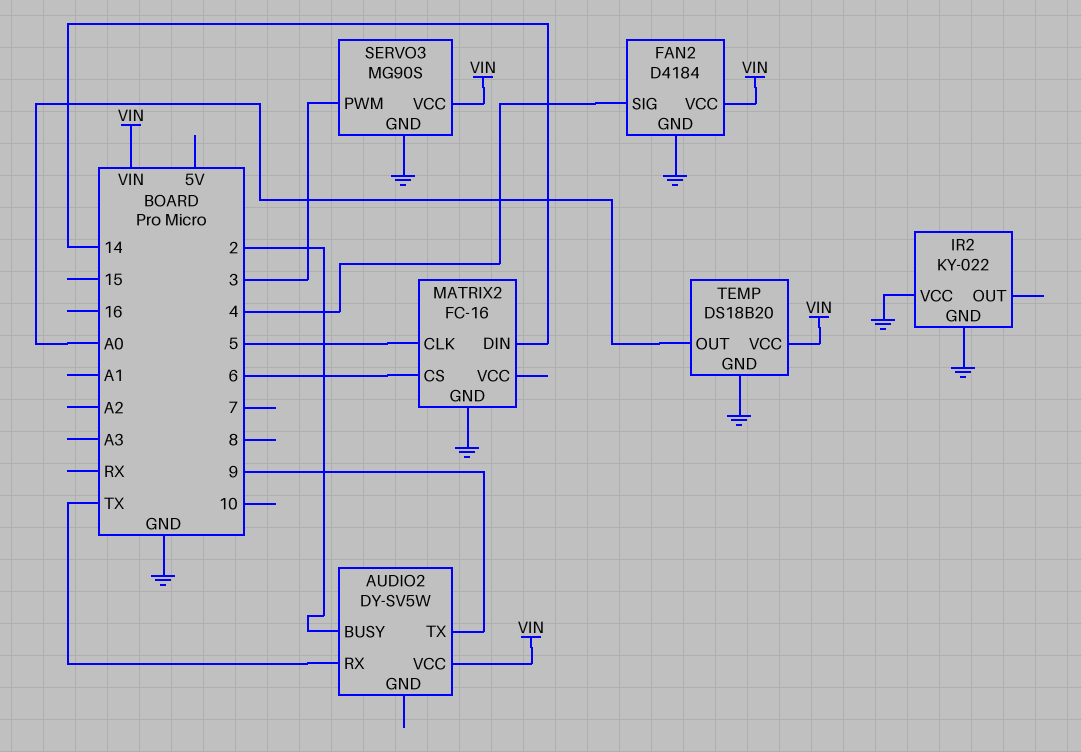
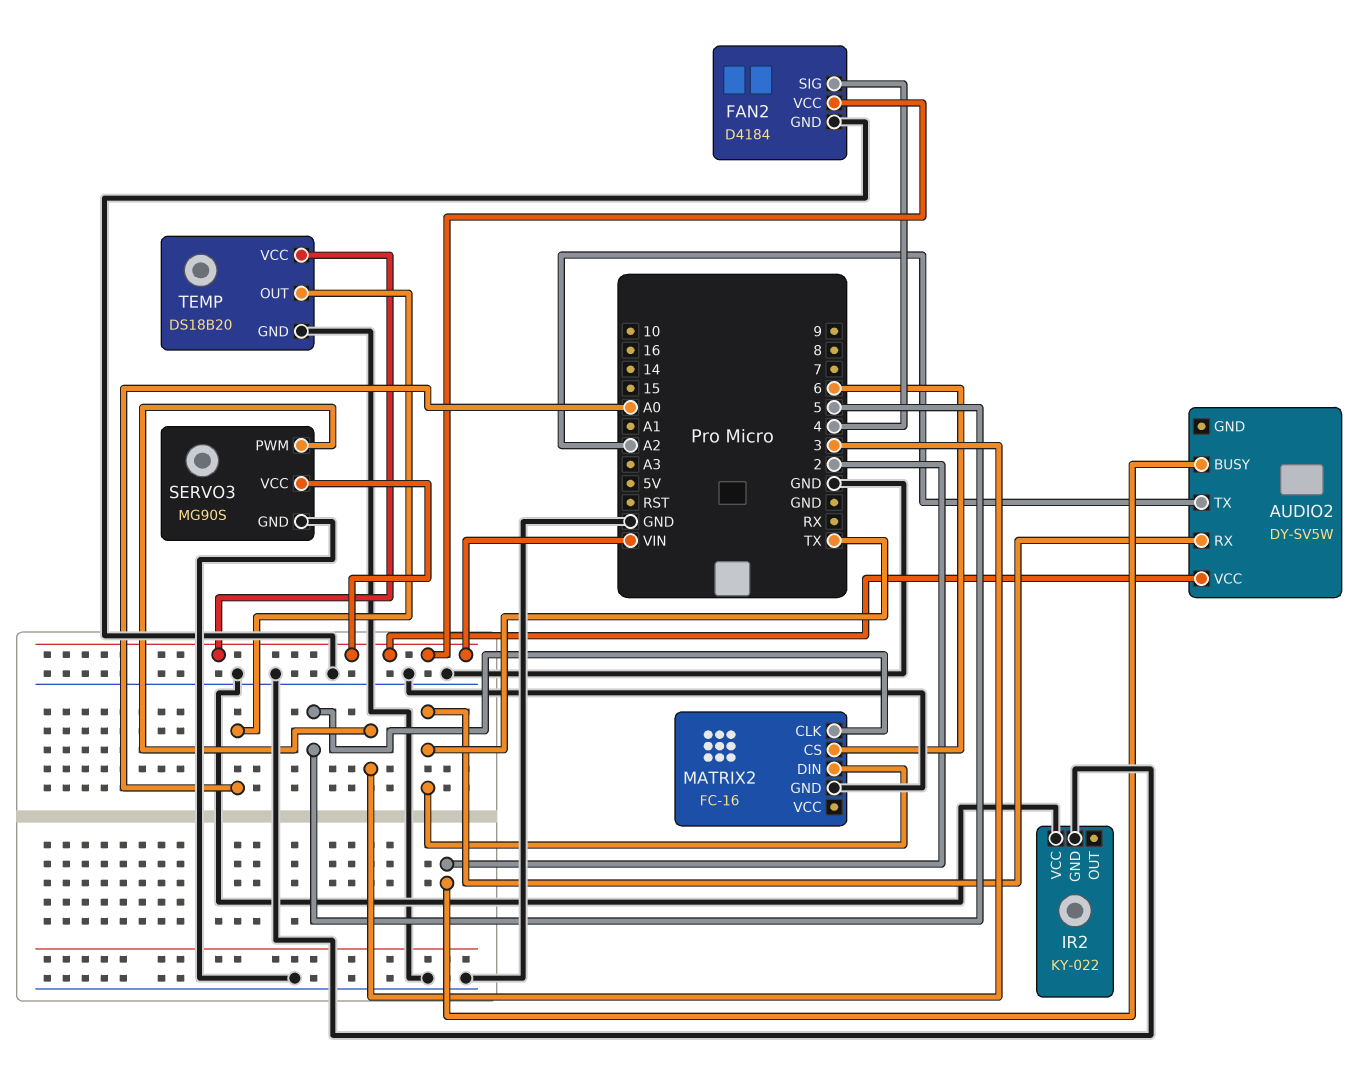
AUDIO2 pin TX: 9 -> A2
MATRIX2 pin DIN: 14 -> TX

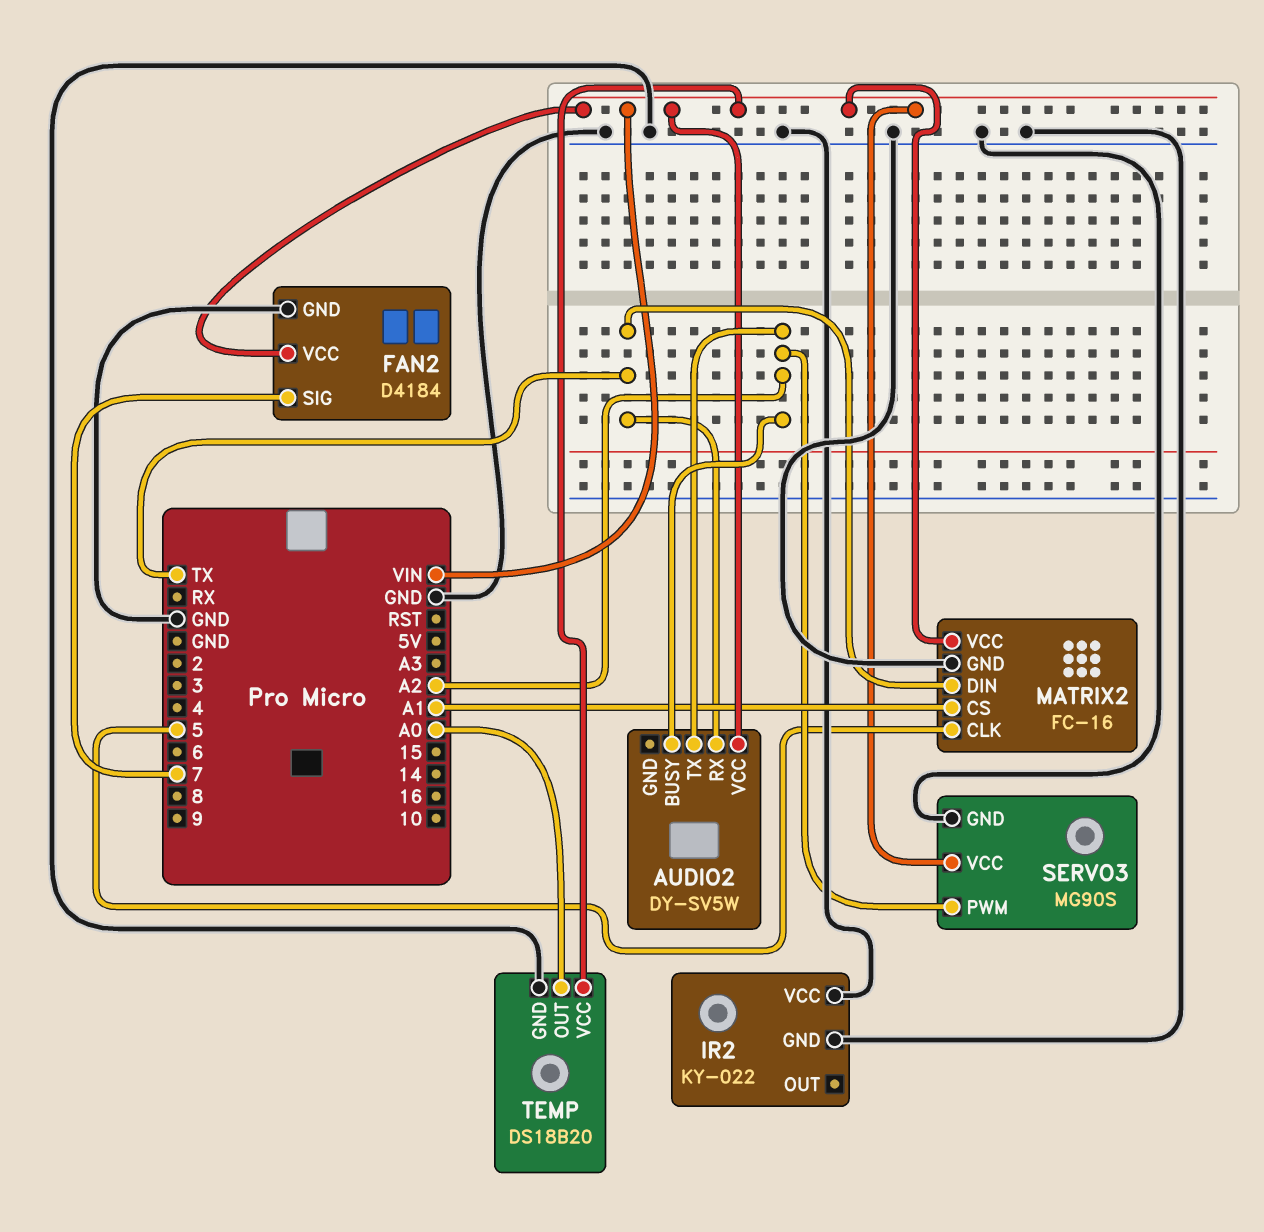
AUDIO2 pin BUSY: 2 -> A2
FAN2 pin SIG: 4 -> 7
MATRIX2 pin CS: 6 -> A1
MATRIX2 pin VCC: none -> VIN
SERVO3 pin PWM: 3 -> A2

